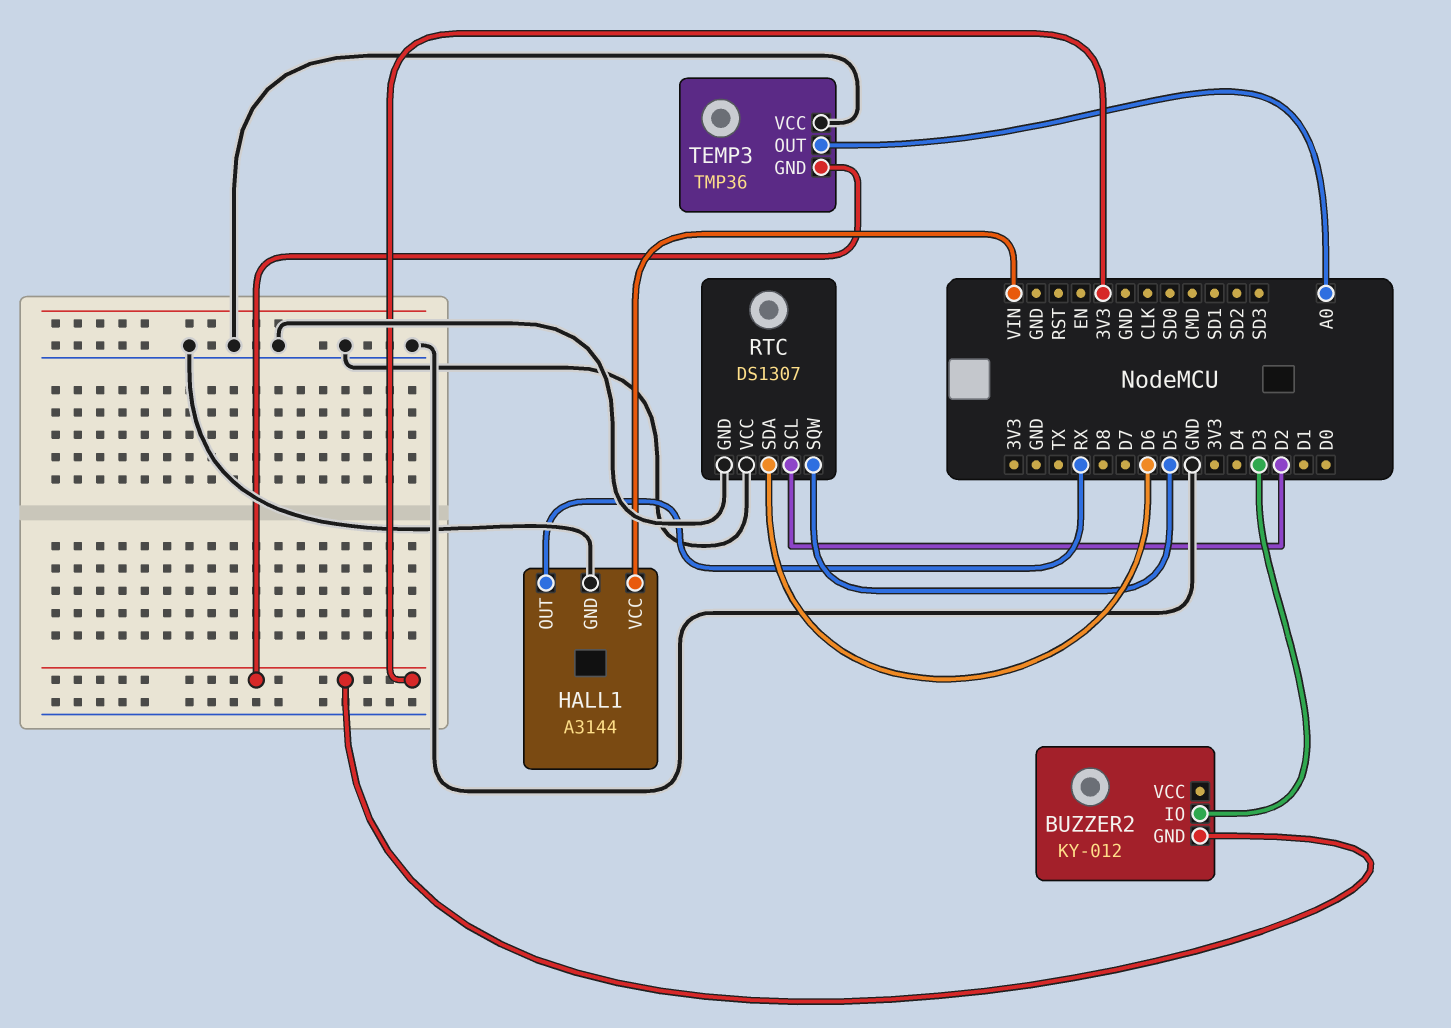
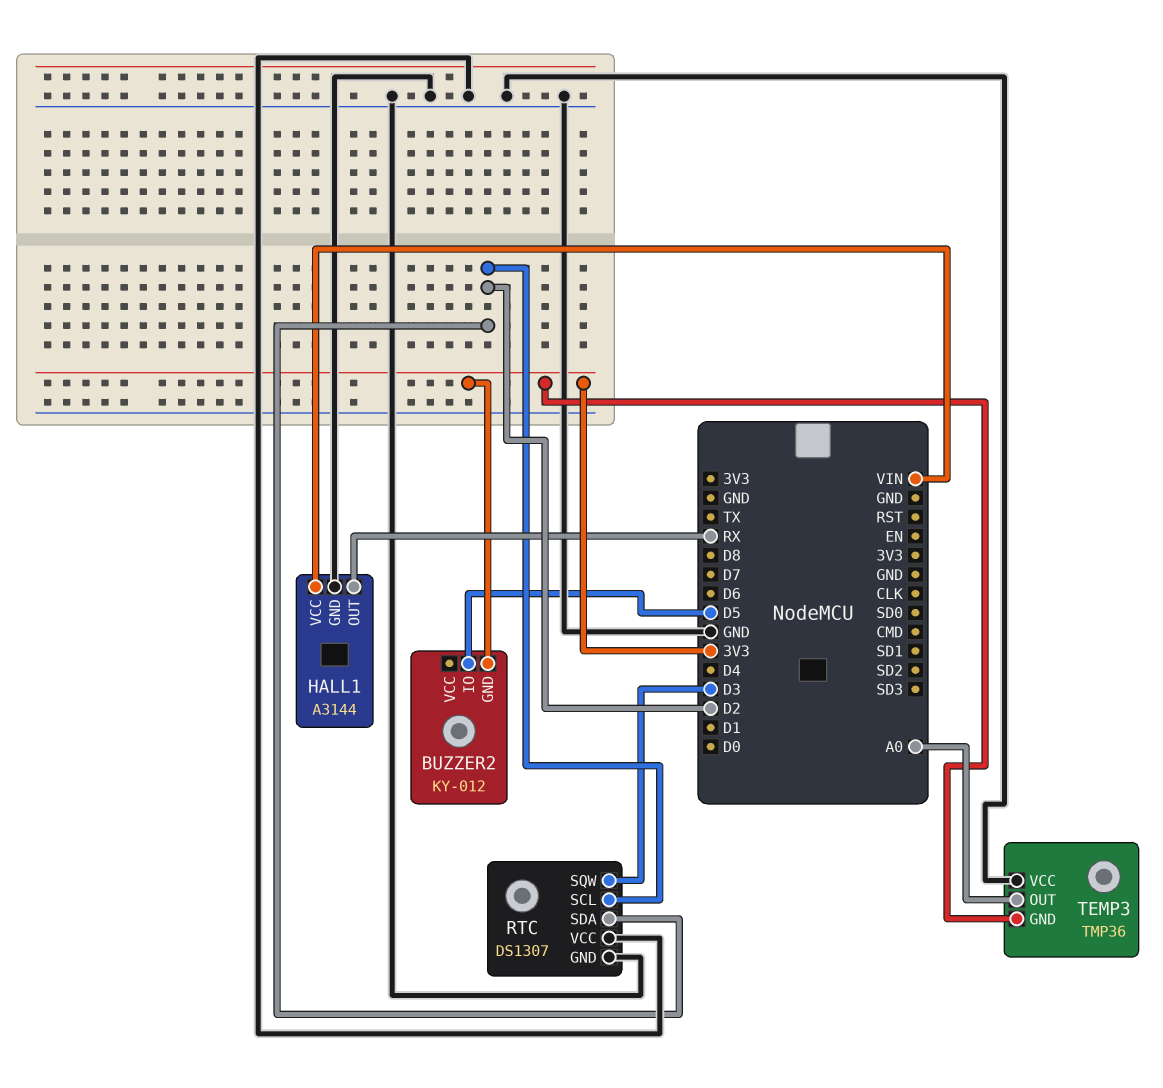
BUZZER2 pin IO: D3 -> D5
RTC pin SDA: D6 -> D2
RTC pin SQW: D5 -> D3

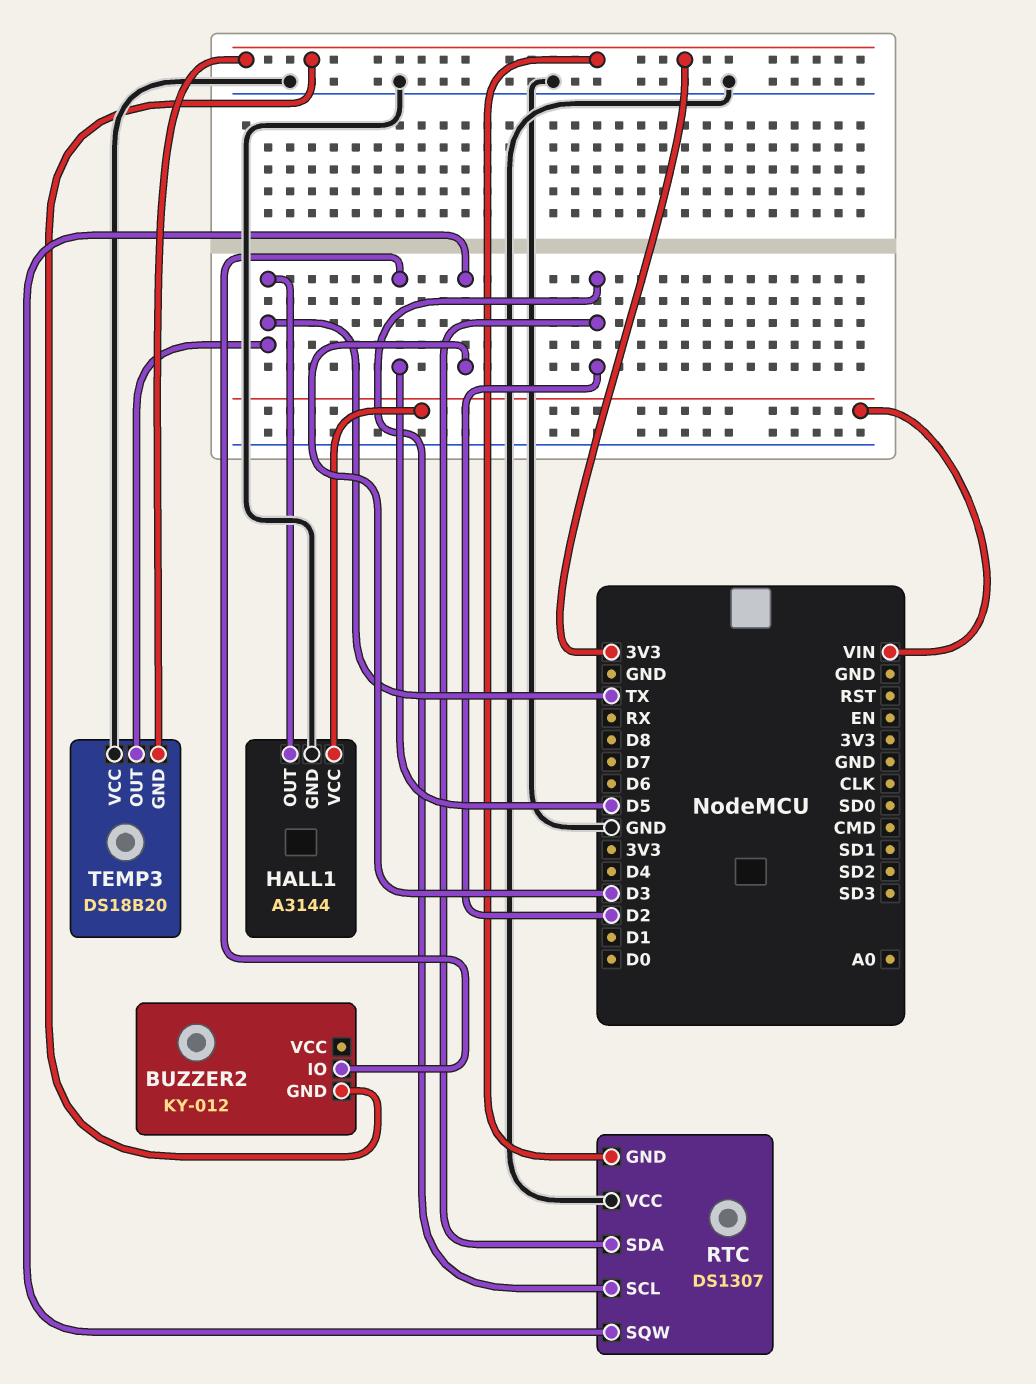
HALL1 pin OUT: RX -> TX
RTC pin GND: GND -> 3V3
TEMP3: TMP36 -> DS18B20
TEMP3 pin OUT: A0 -> TX

